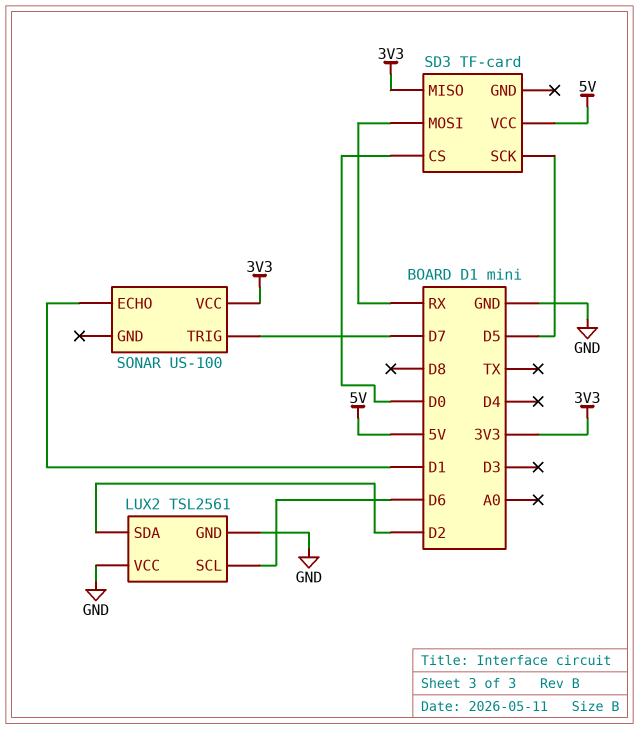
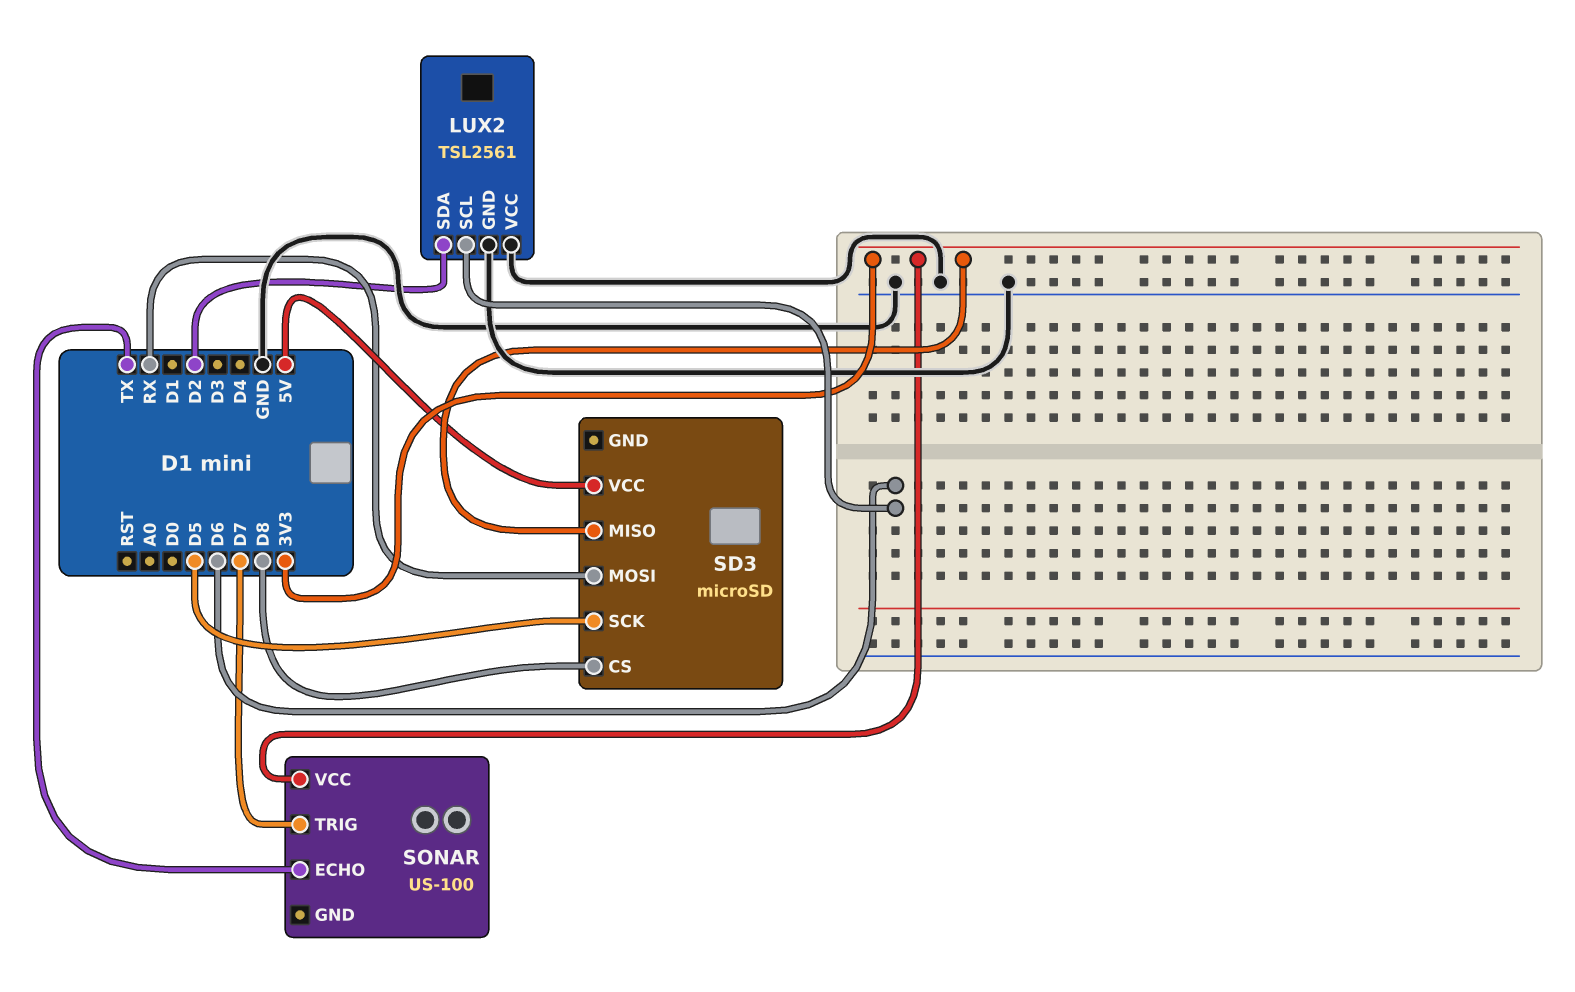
SD3: TF-card -> microSD
SD3 pin CS: D0 -> D8
SONAR pin ECHO: D1 -> TX

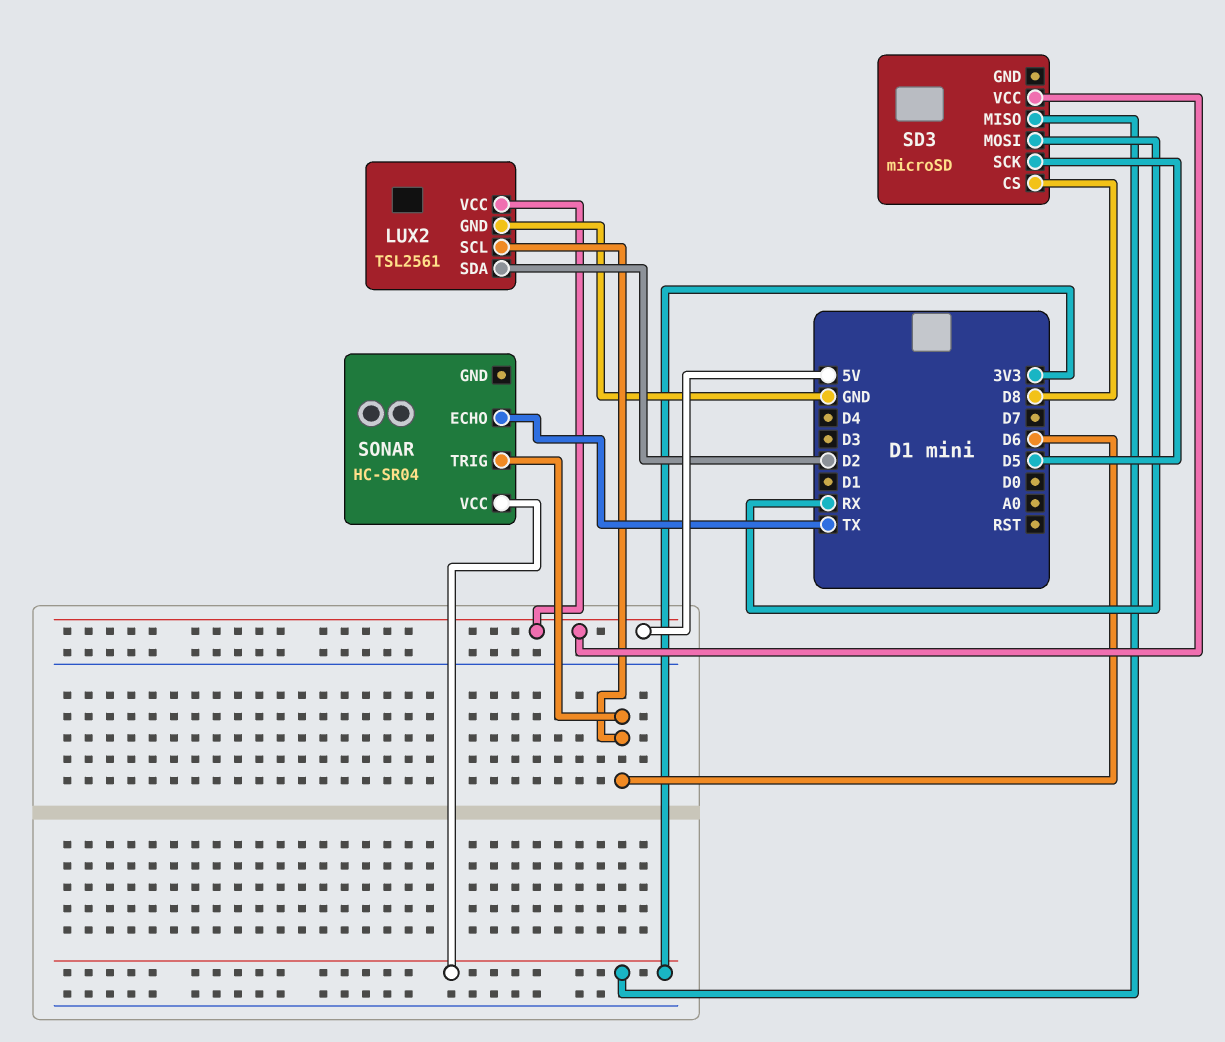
LUX2 pin VCC: GND -> 5V
SONAR: US-100 -> HC-SR04
SONAR pin TRIG: D7 -> D6

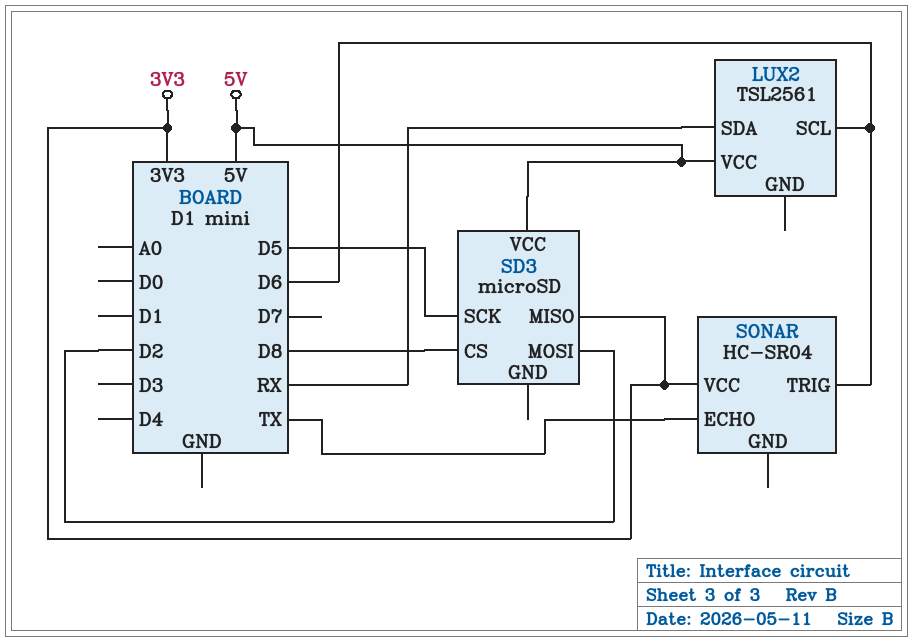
LUX2 pin GND: GND -> none
LUX2 pin SDA: D2 -> RX
SD3 pin MOSI: RX -> D2

